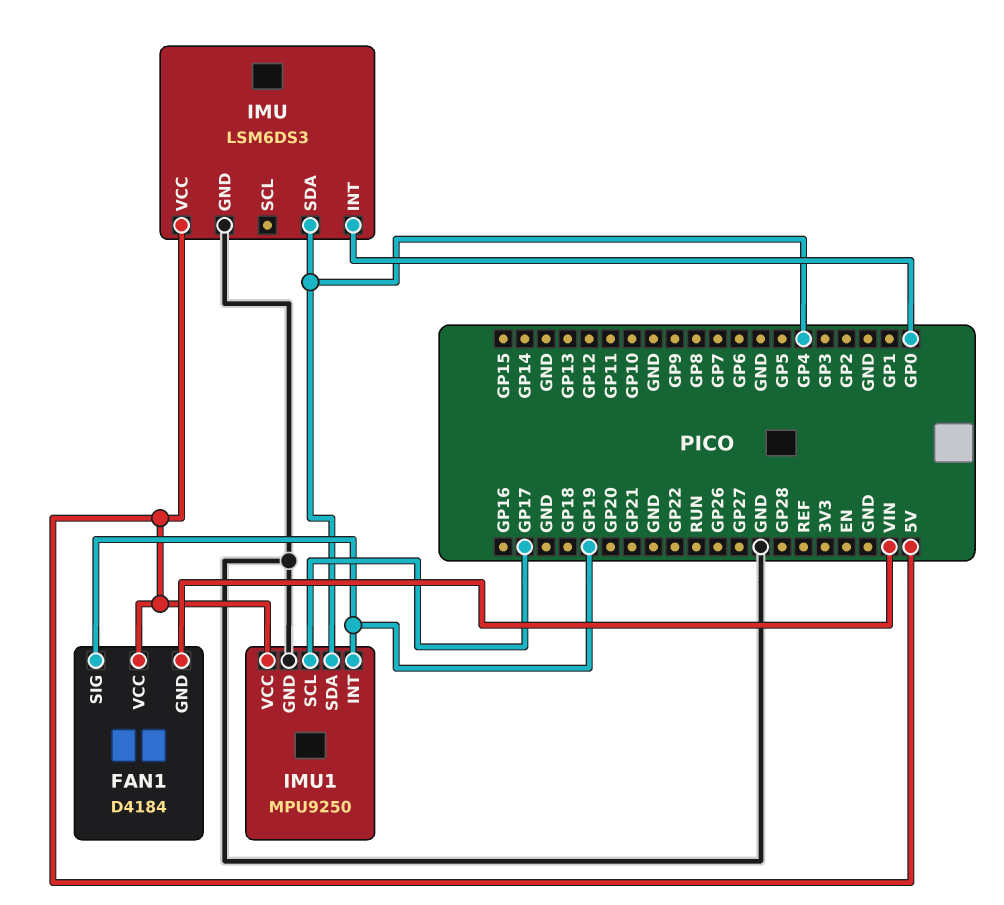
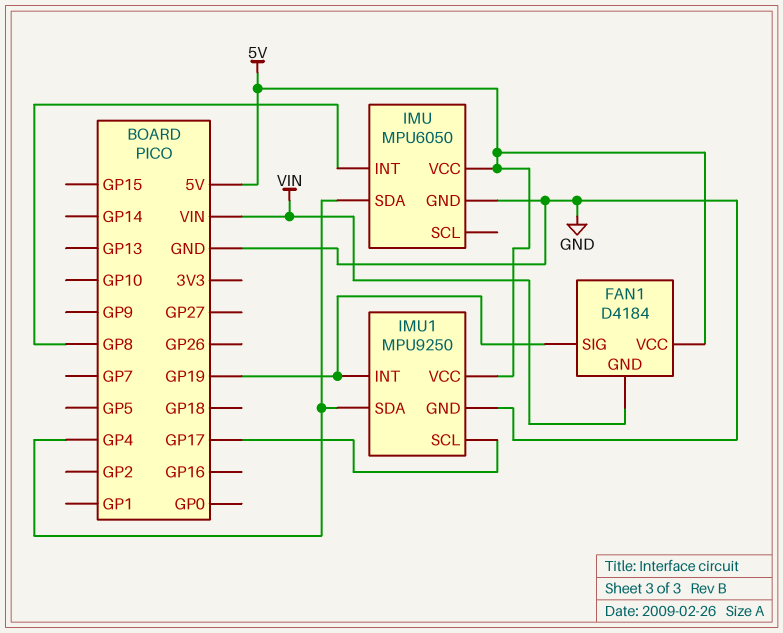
IMU: LSM6DS3 -> MPU6050
IMU pin INT: GP0 -> GP8

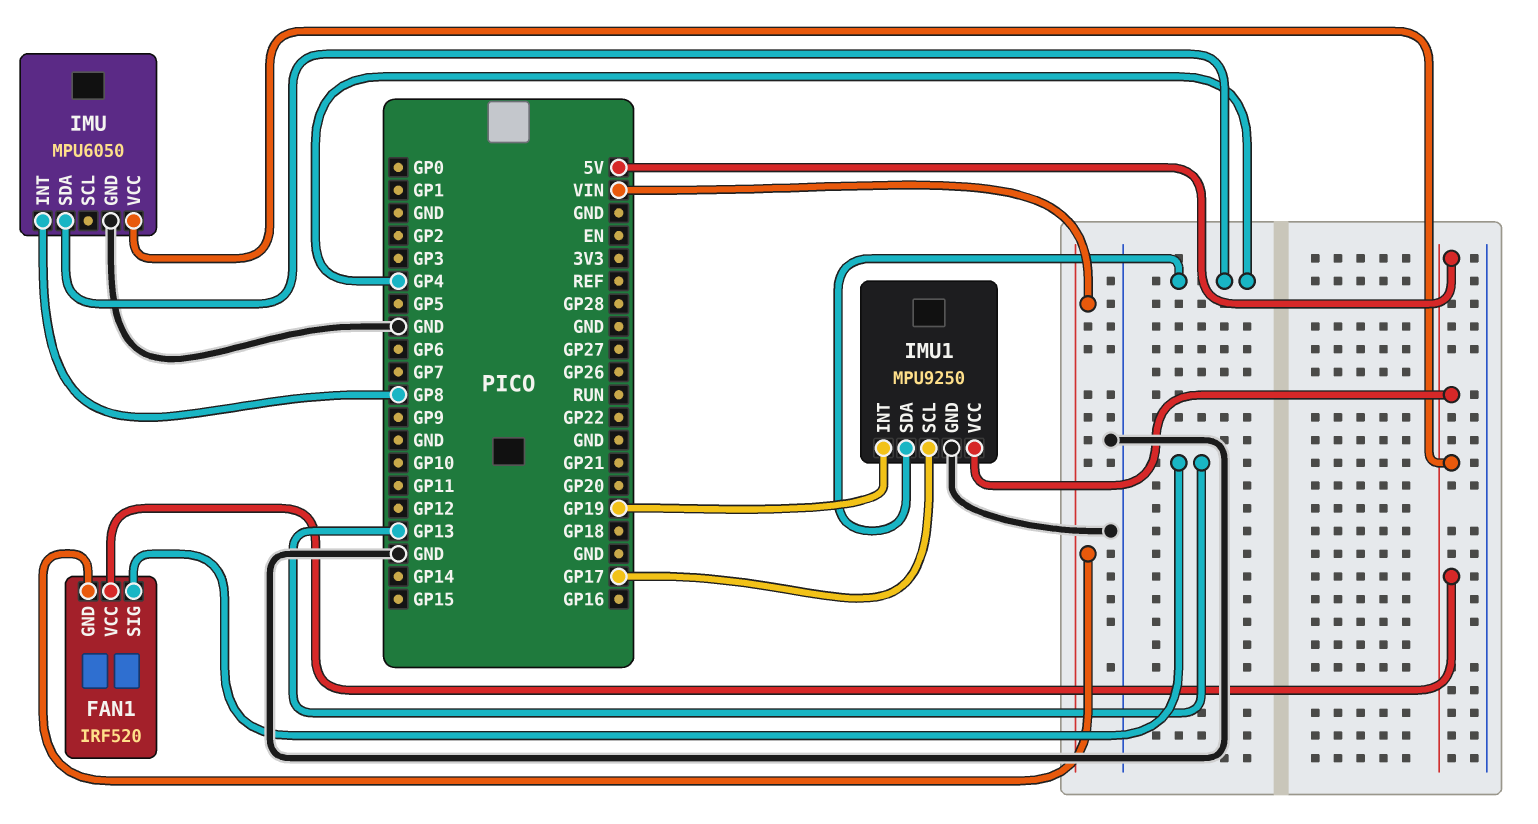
FAN1: D4184 -> IRF520
FAN1 pin SIG: GP19 -> GP13

